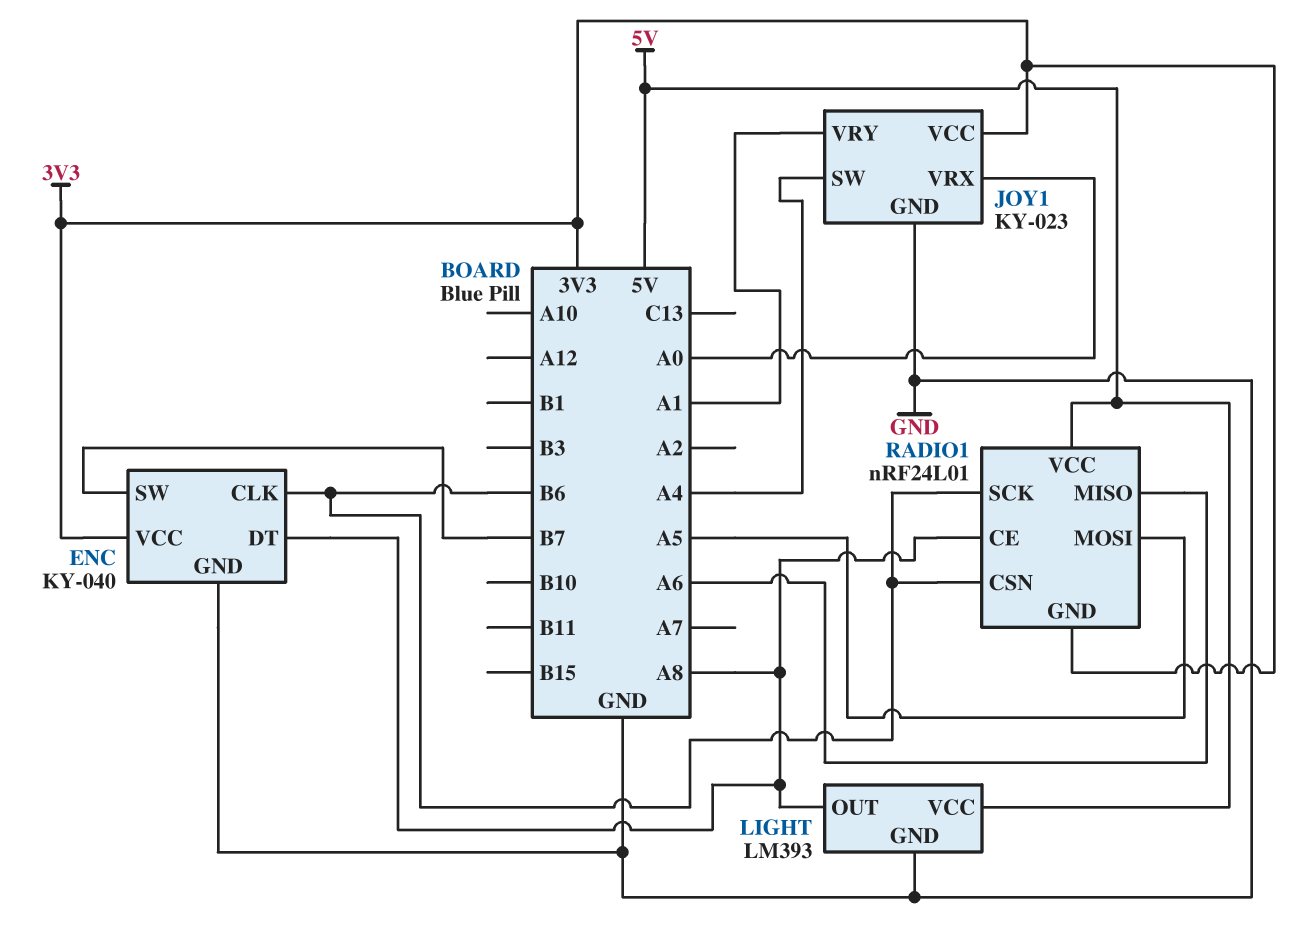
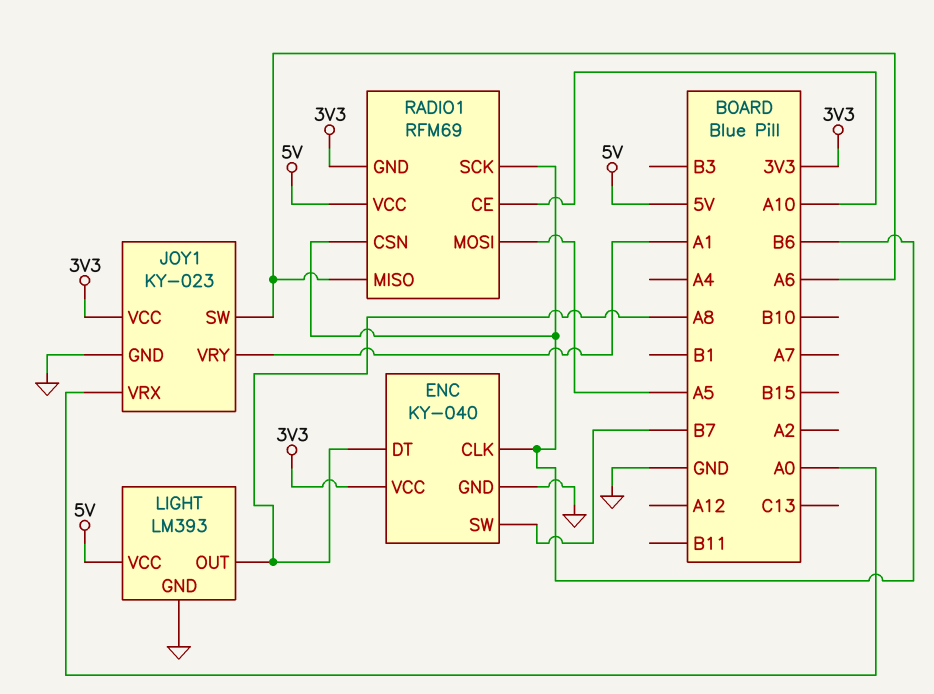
JOY1 pin SW: A4 -> A6
RADIO1: nRF24L01 -> RFM69
RADIO1 pin CE: A8 -> A10

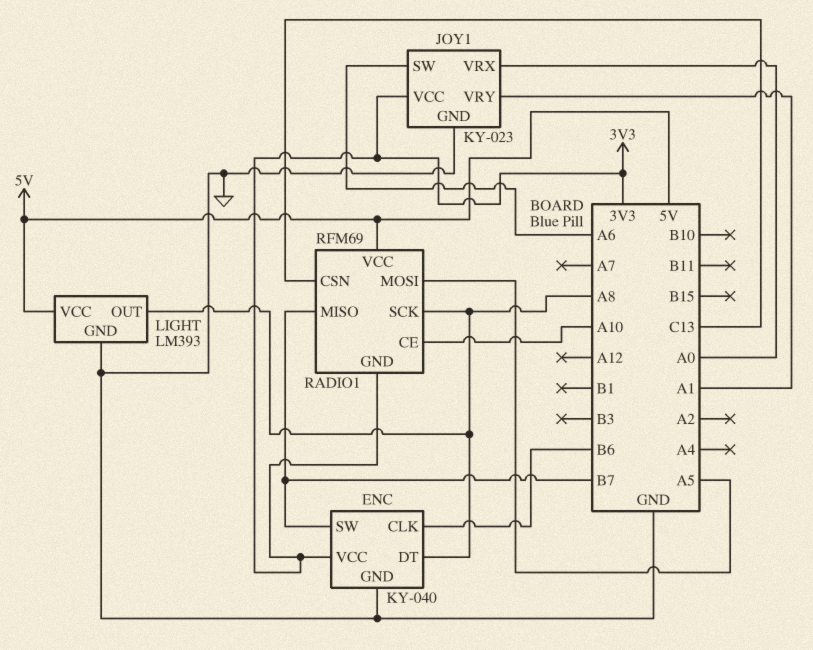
RADIO1 pin CSN: B6 -> C13
RADIO1 pin MISO: A6 -> B7
RADIO1 pin SCK: B6 -> A8

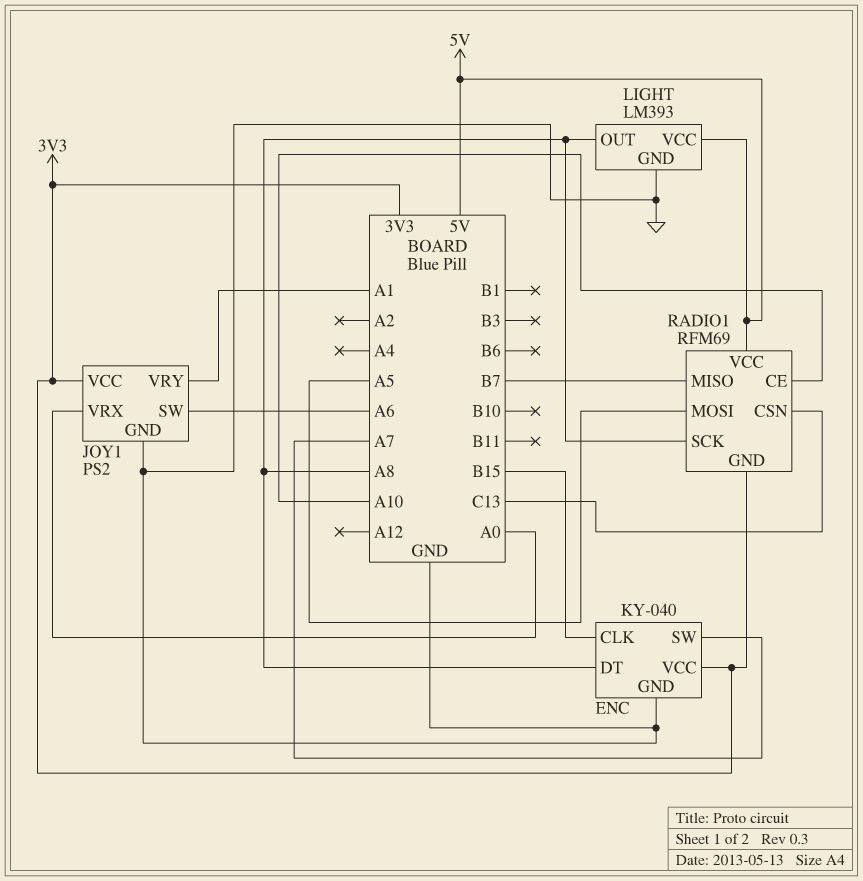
ENC pin CLK: B6 -> B15
ENC pin SW: B7 -> A7
JOY1: KY-023 -> PS2

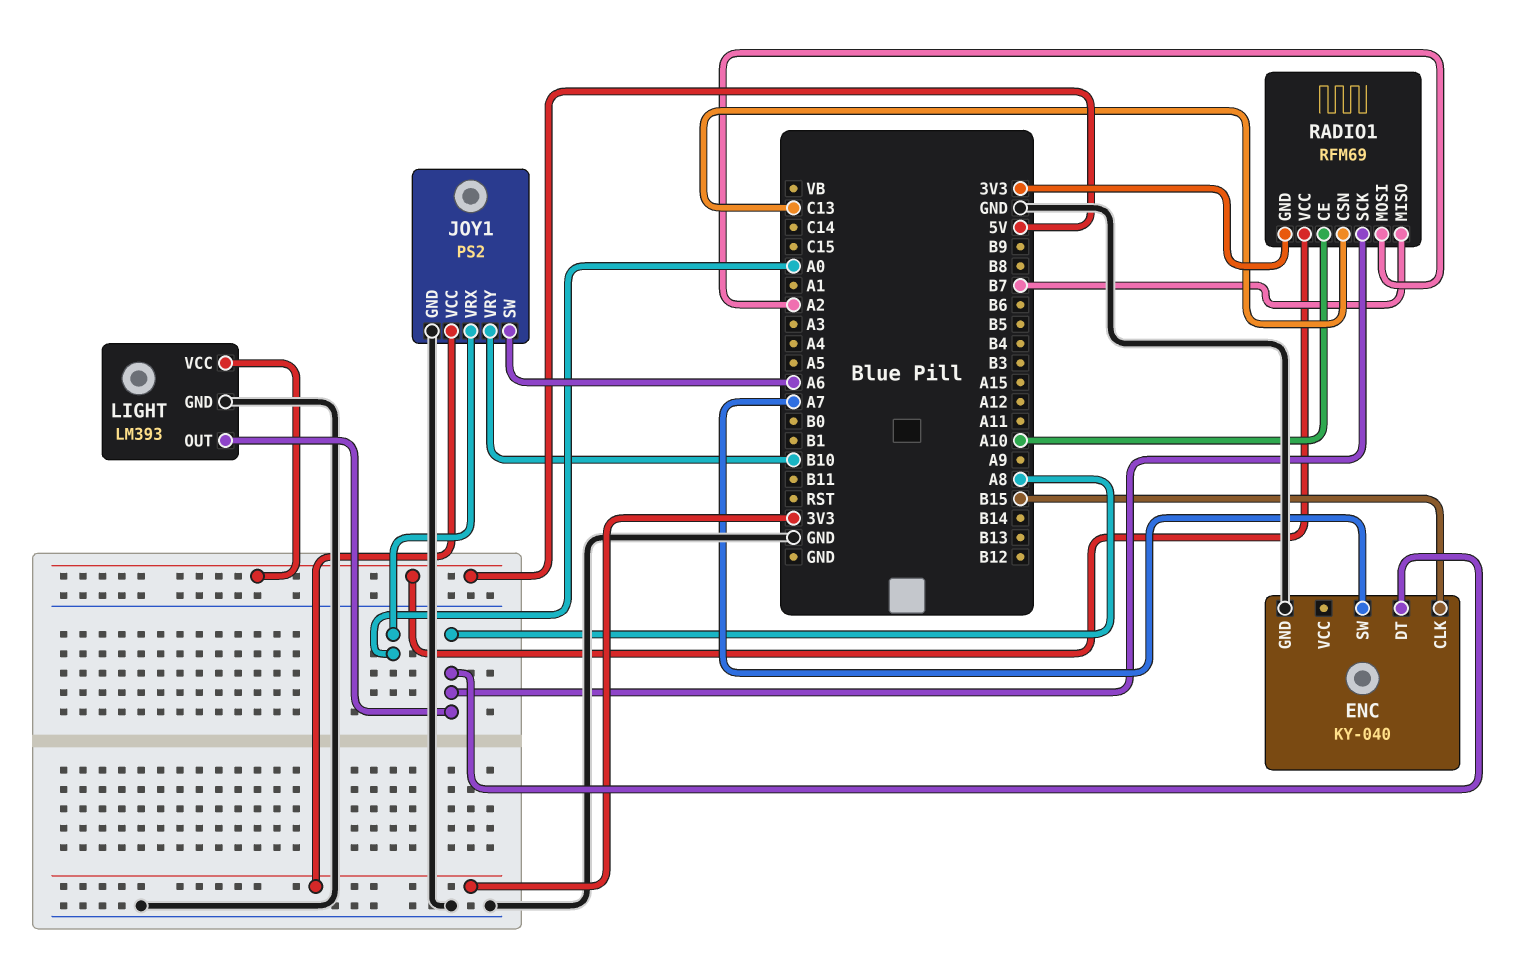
ENC pin VCC: 3V3 -> none
JOY1 pin VRY: A1 -> B10
RADIO1 pin MOSI: A5 -> A2

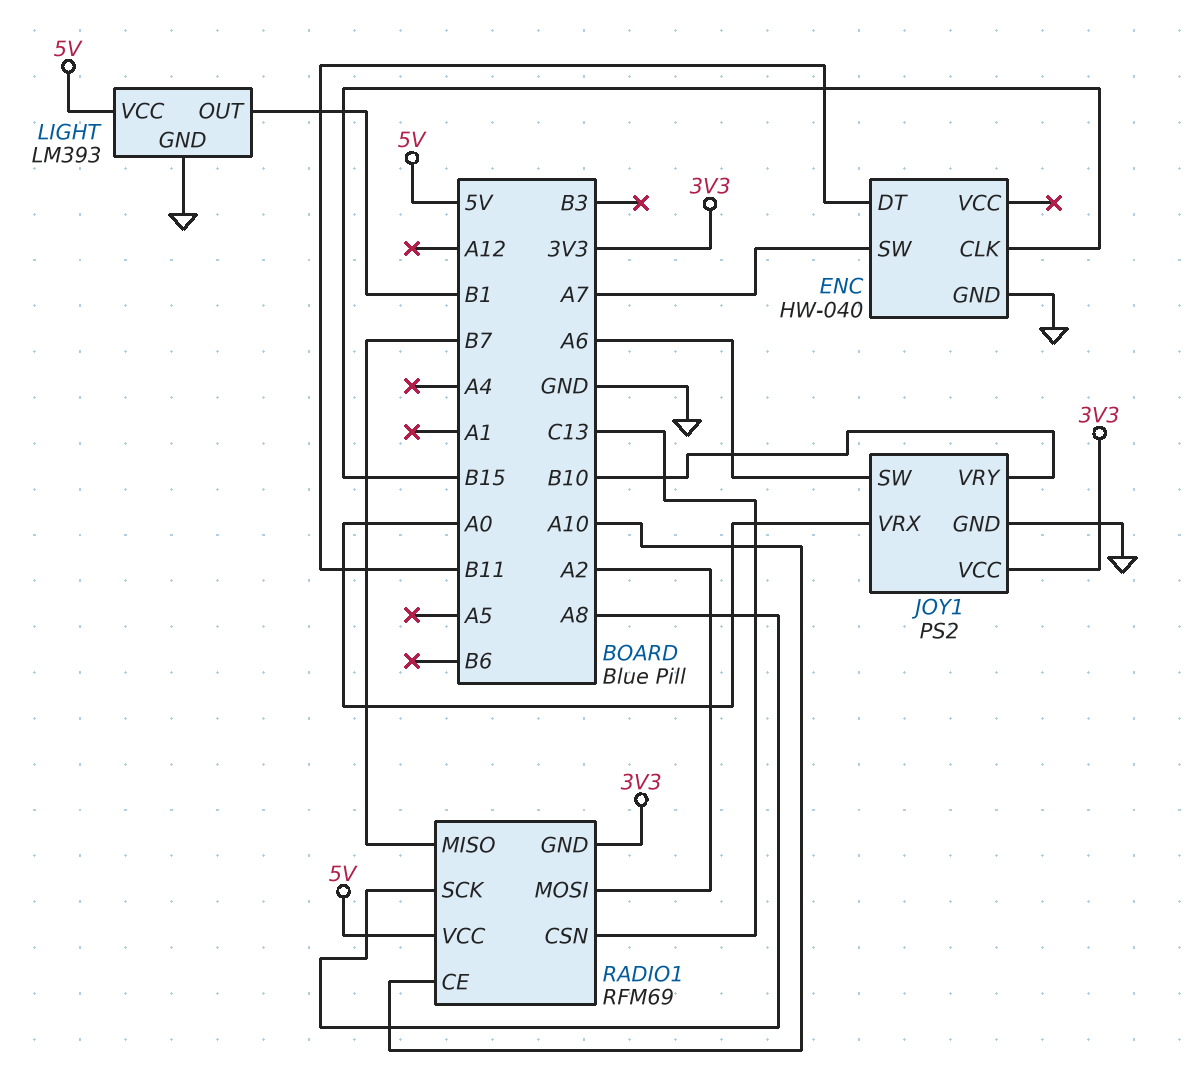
ENC: KY-040 -> HW-040
ENC pin DT: A8 -> B11
LIGHT pin OUT: A8 -> B1

